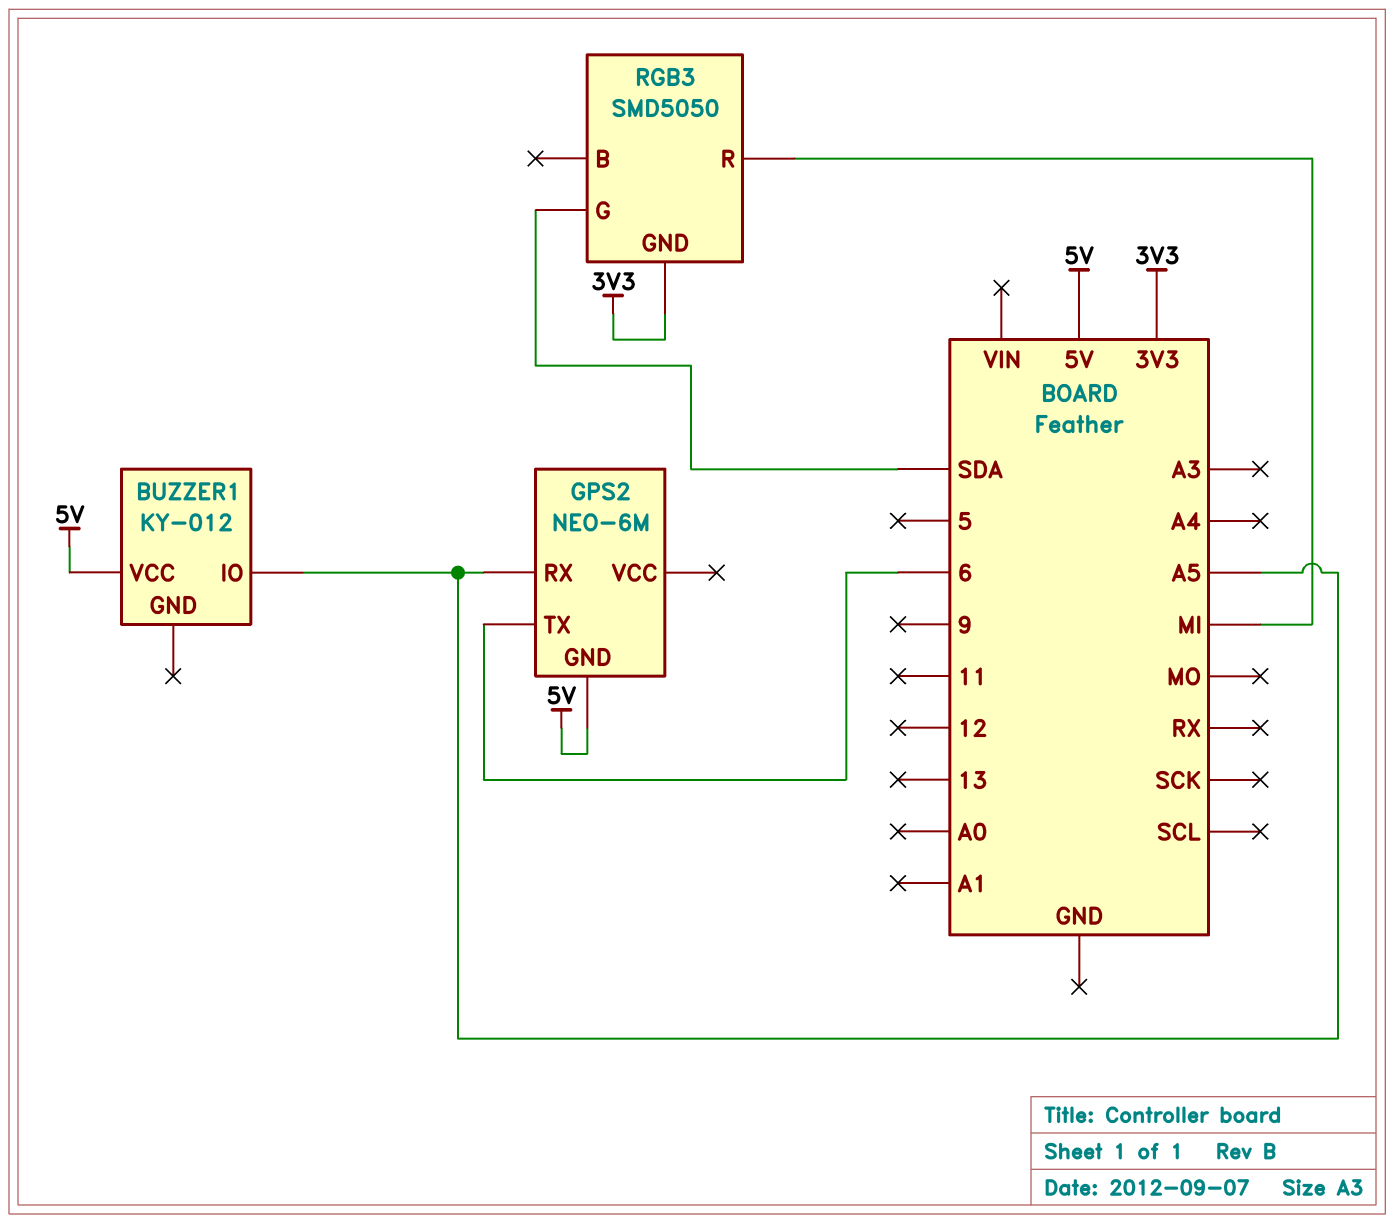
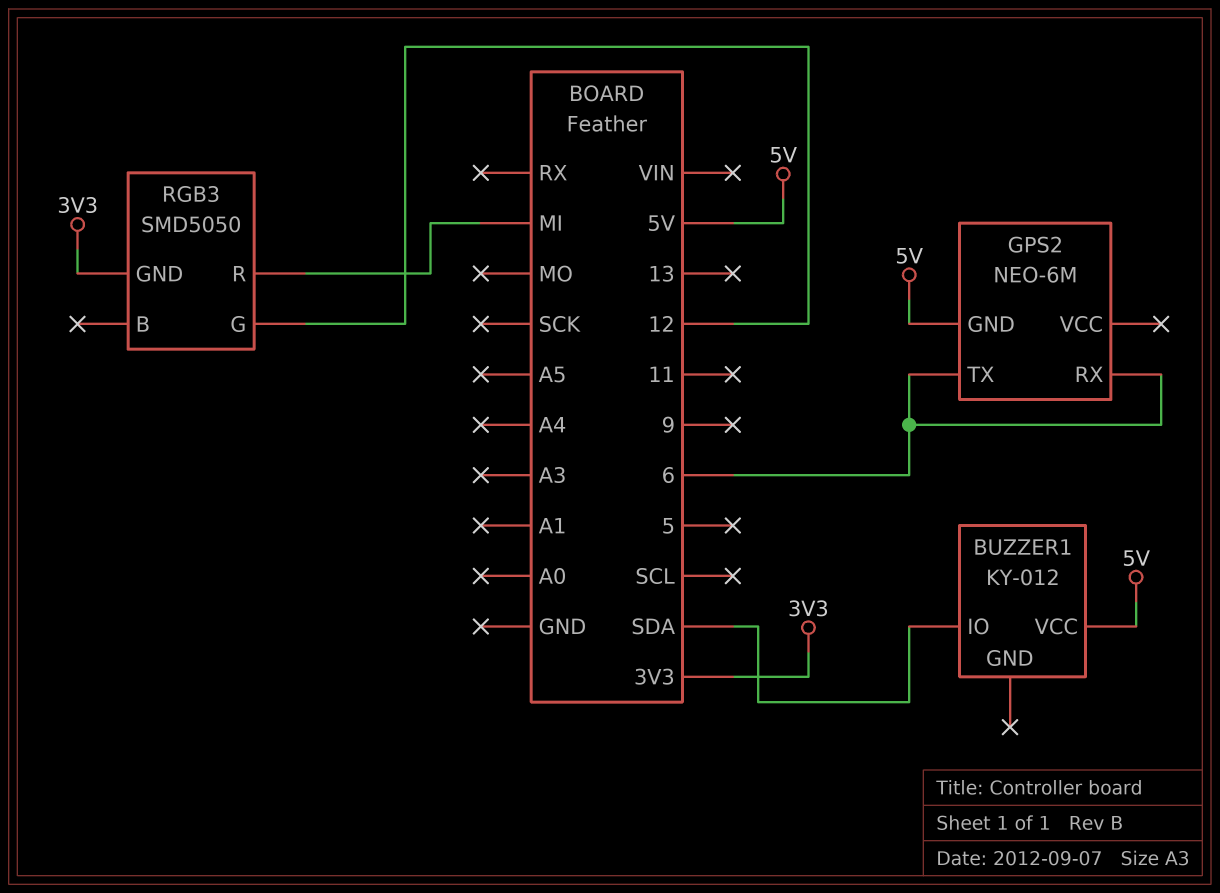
BUZZER1 pin IO: A5 -> SDA
GPS2 pin RX: A5 -> 6
RGB3 pin G: SDA -> 12

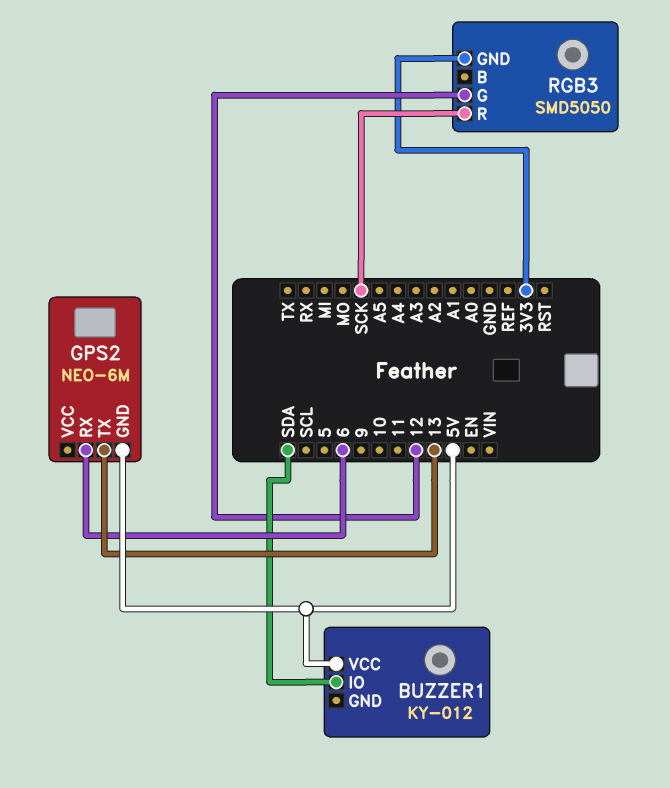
GPS2 pin TX: 6 -> 13
RGB3 pin R: MI -> SCK

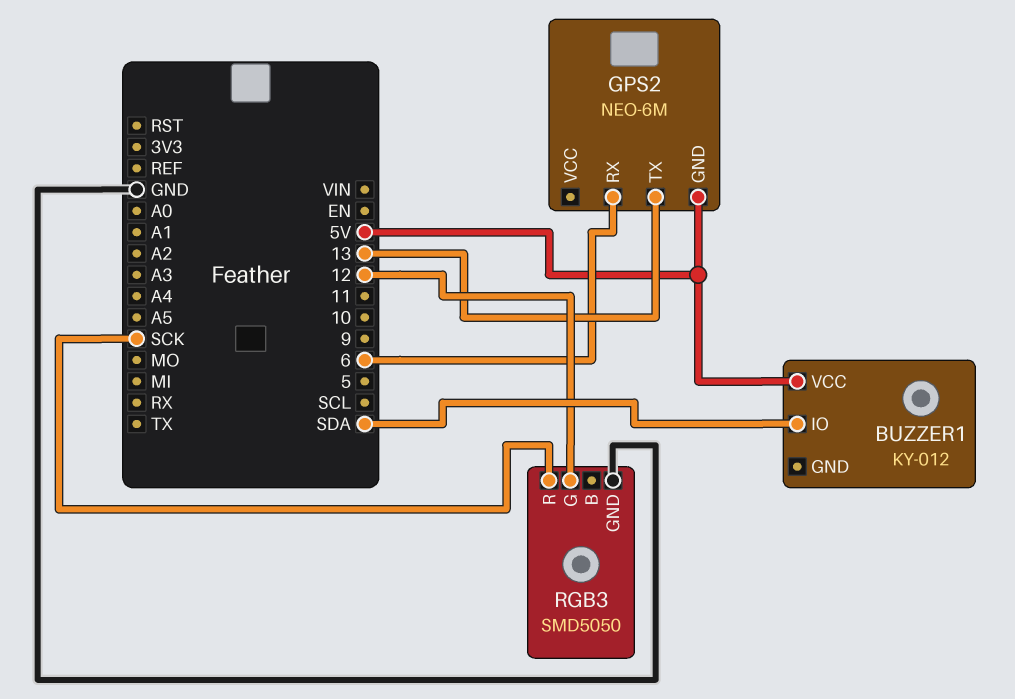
RGB3 pin GND: 3V3 -> GND

